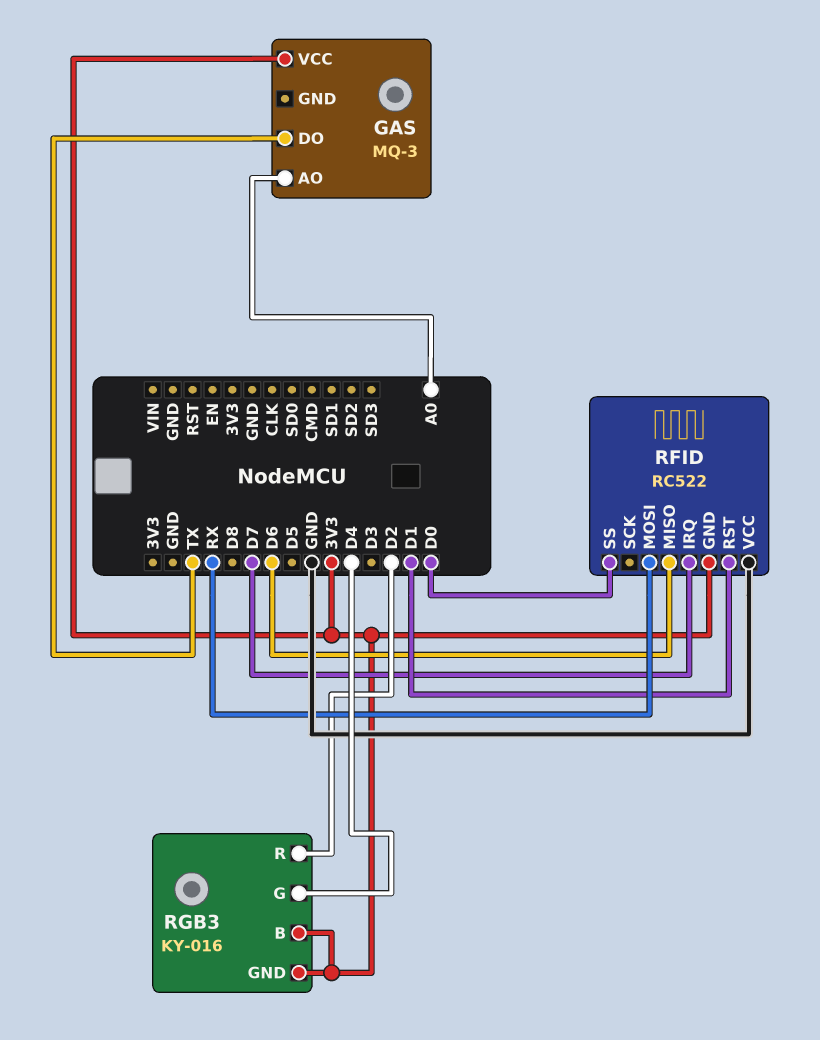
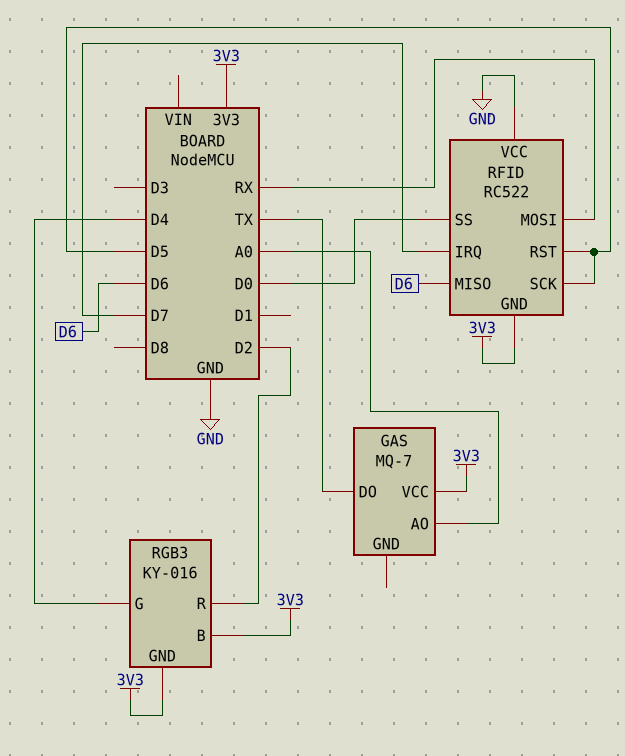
GAS: MQ-3 -> MQ-7
RFID pin RST: D1 -> D5
RFID pin SCK: none -> D5

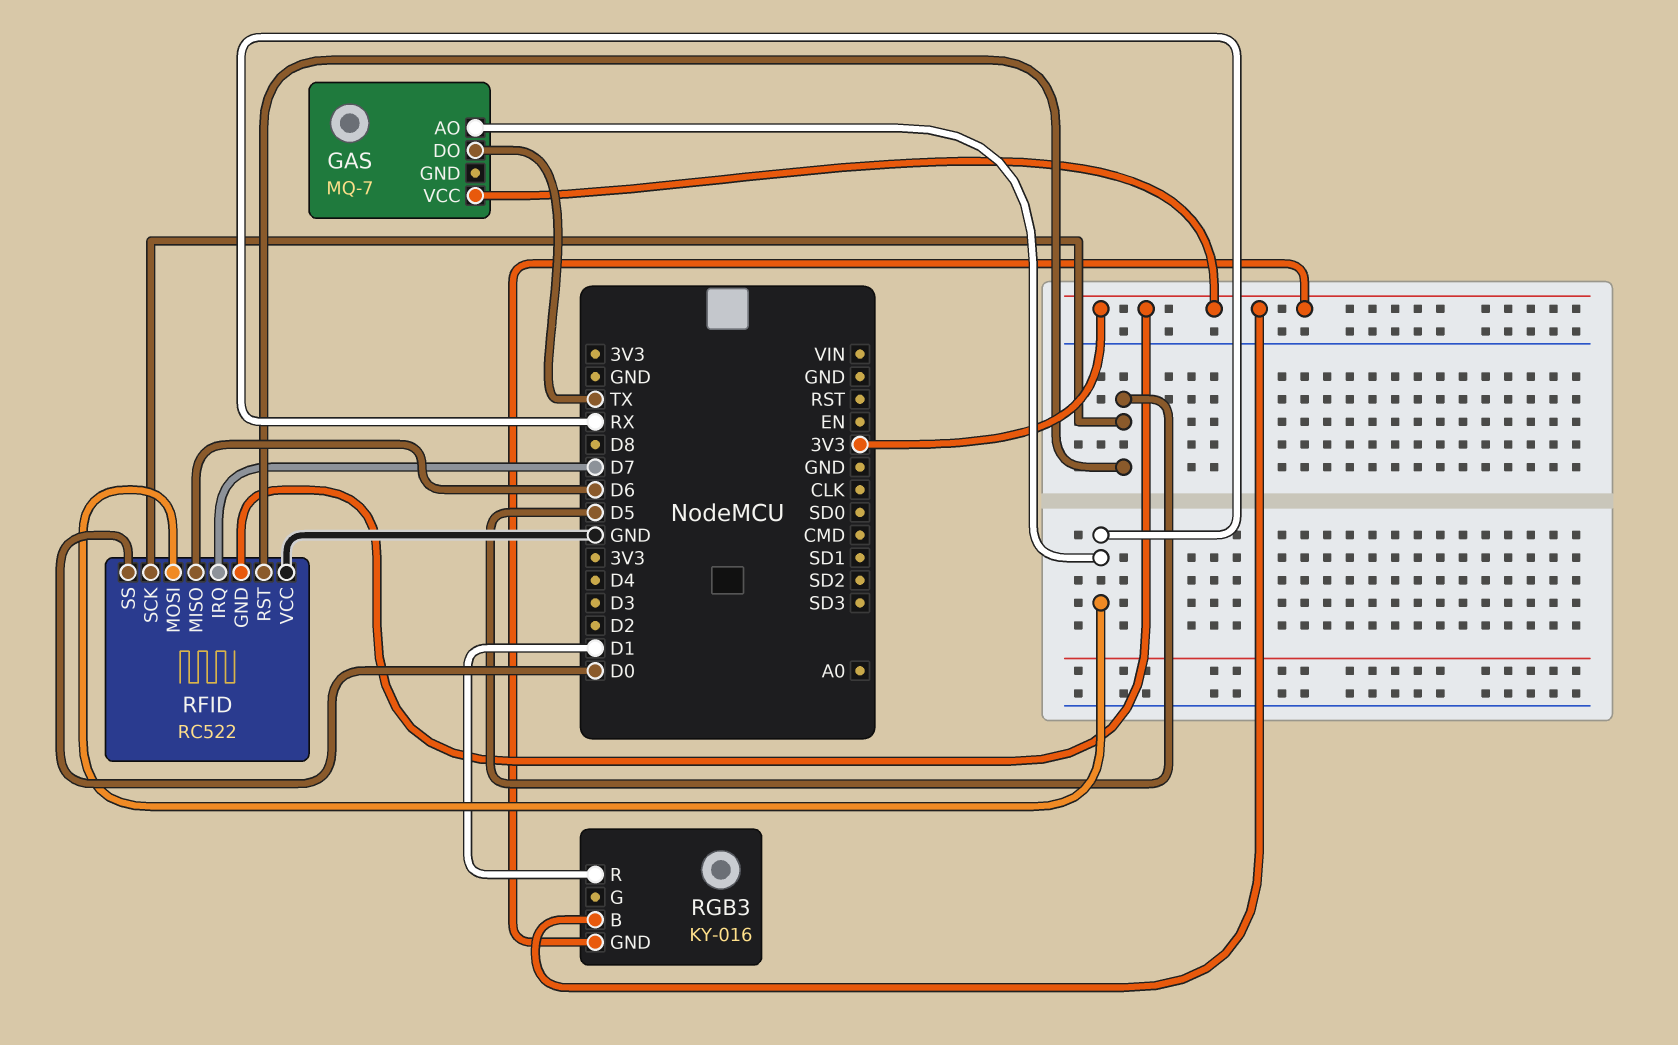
GAS pin AO: A0 -> RX
RGB3 pin G: D4 -> none
RGB3 pin R: D2 -> D1

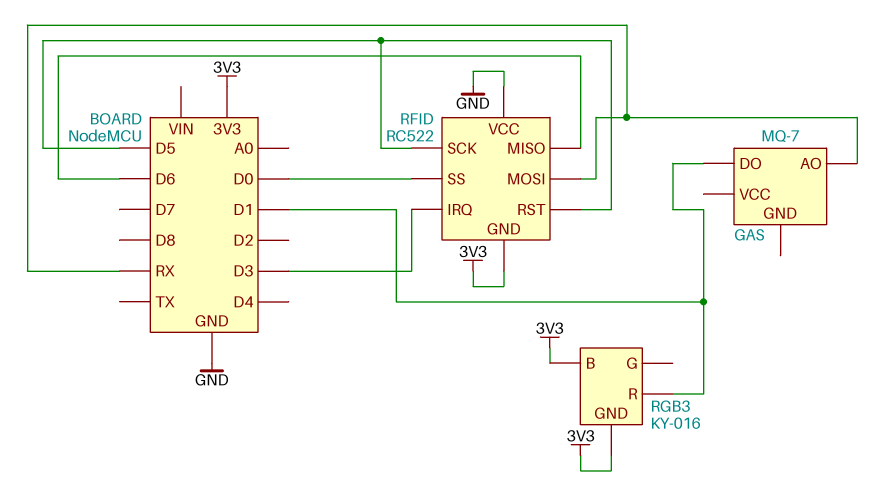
GAS pin DO: TX -> D1
GAS pin VCC: 3V3 -> none
RFID pin IRQ: D7 -> D3

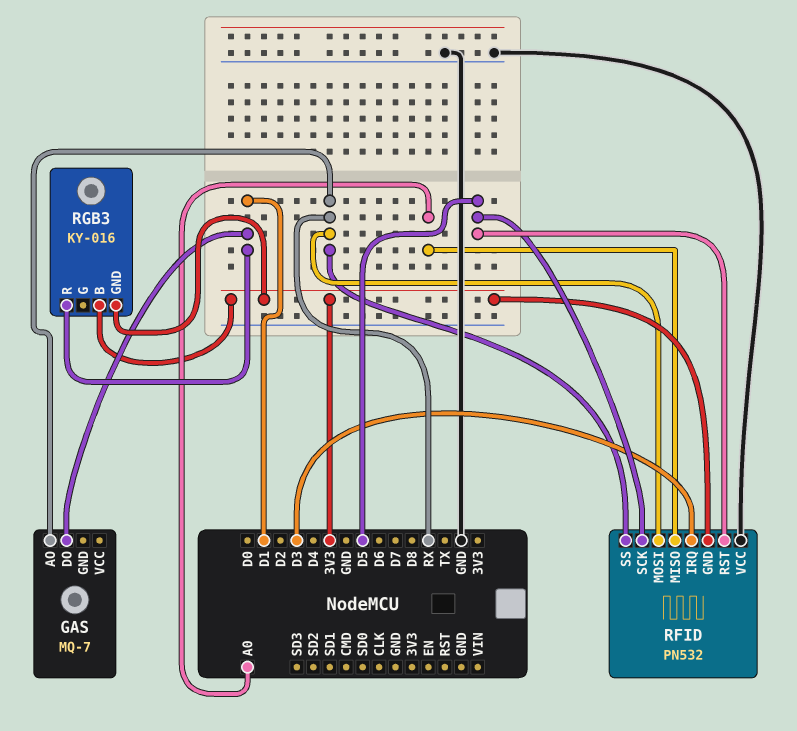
RFID: RC522 -> PN532
RFID pin MISO: D6 -> A0
RFID pin SS: D0 -> RX

